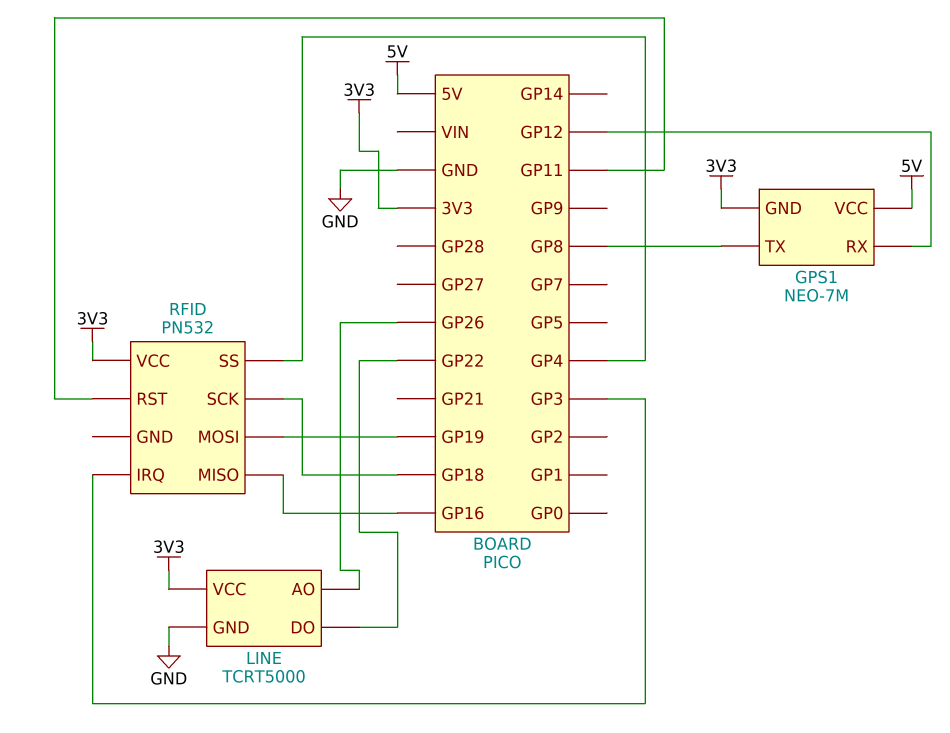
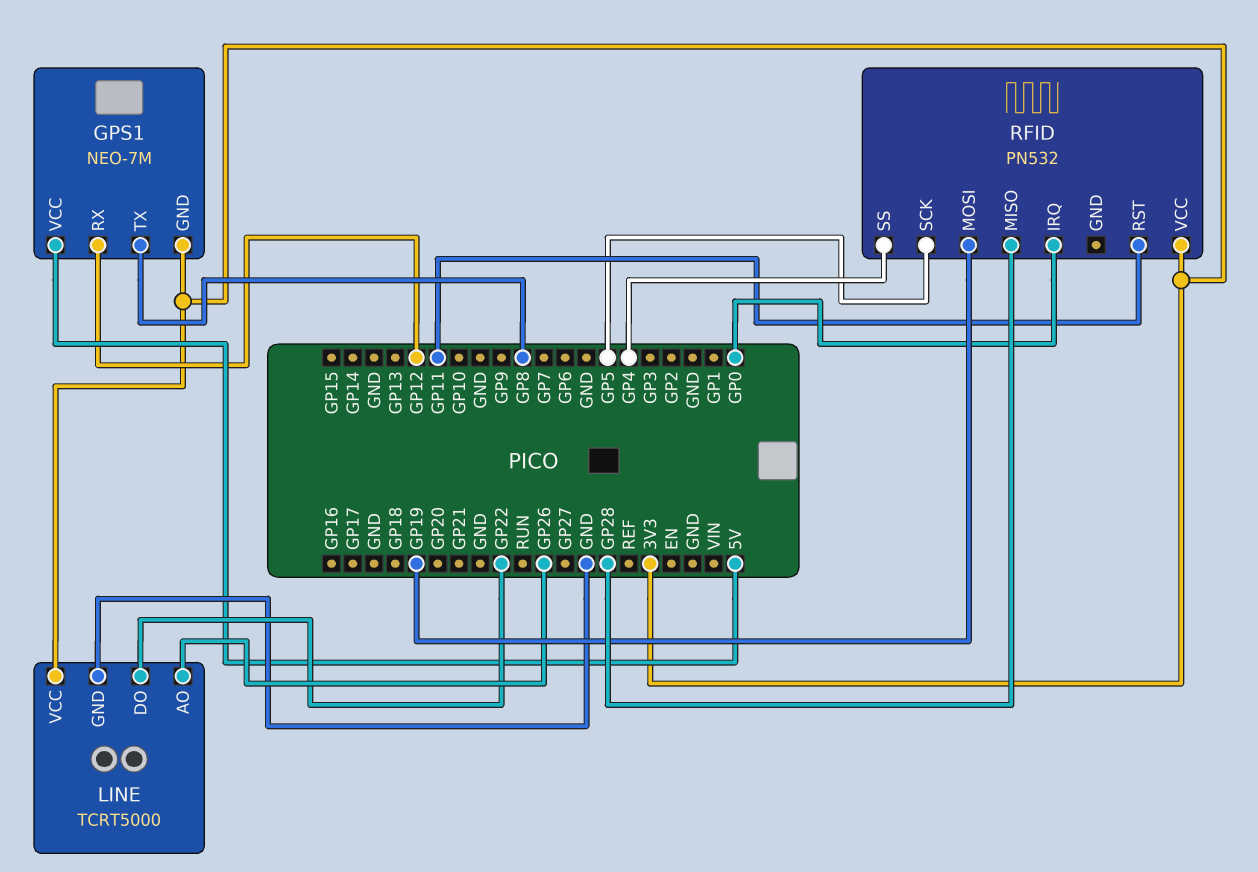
RFID pin IRQ: GP3 -> GP0
RFID pin MISO: GP16 -> GP28
RFID pin SCK: GP18 -> GP5

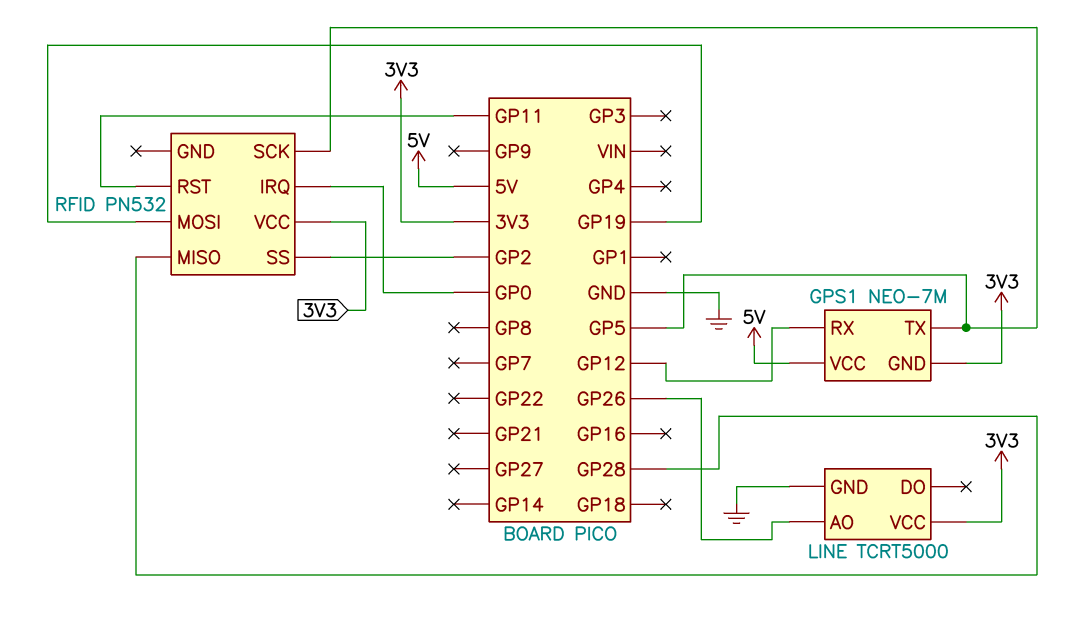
GPS1 pin TX: GP8 -> GP5
LINE pin DO: GP22 -> none
RFID pin SS: GP4 -> GP2

